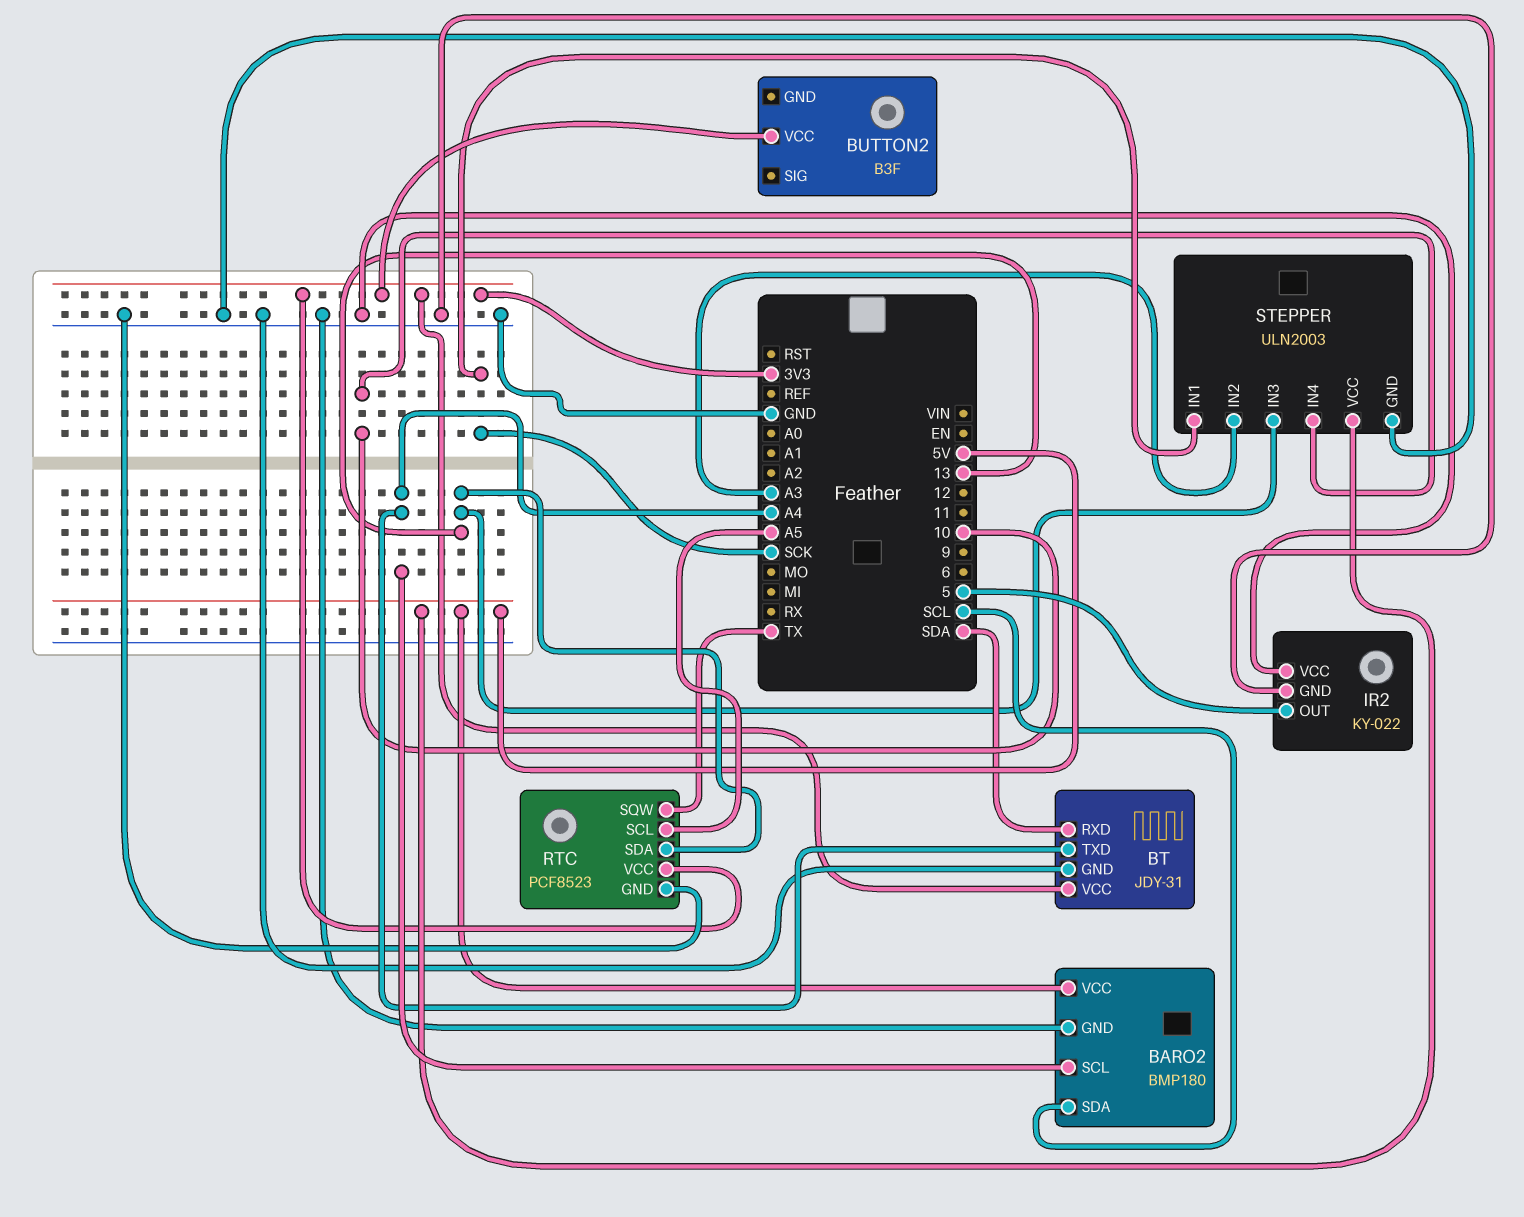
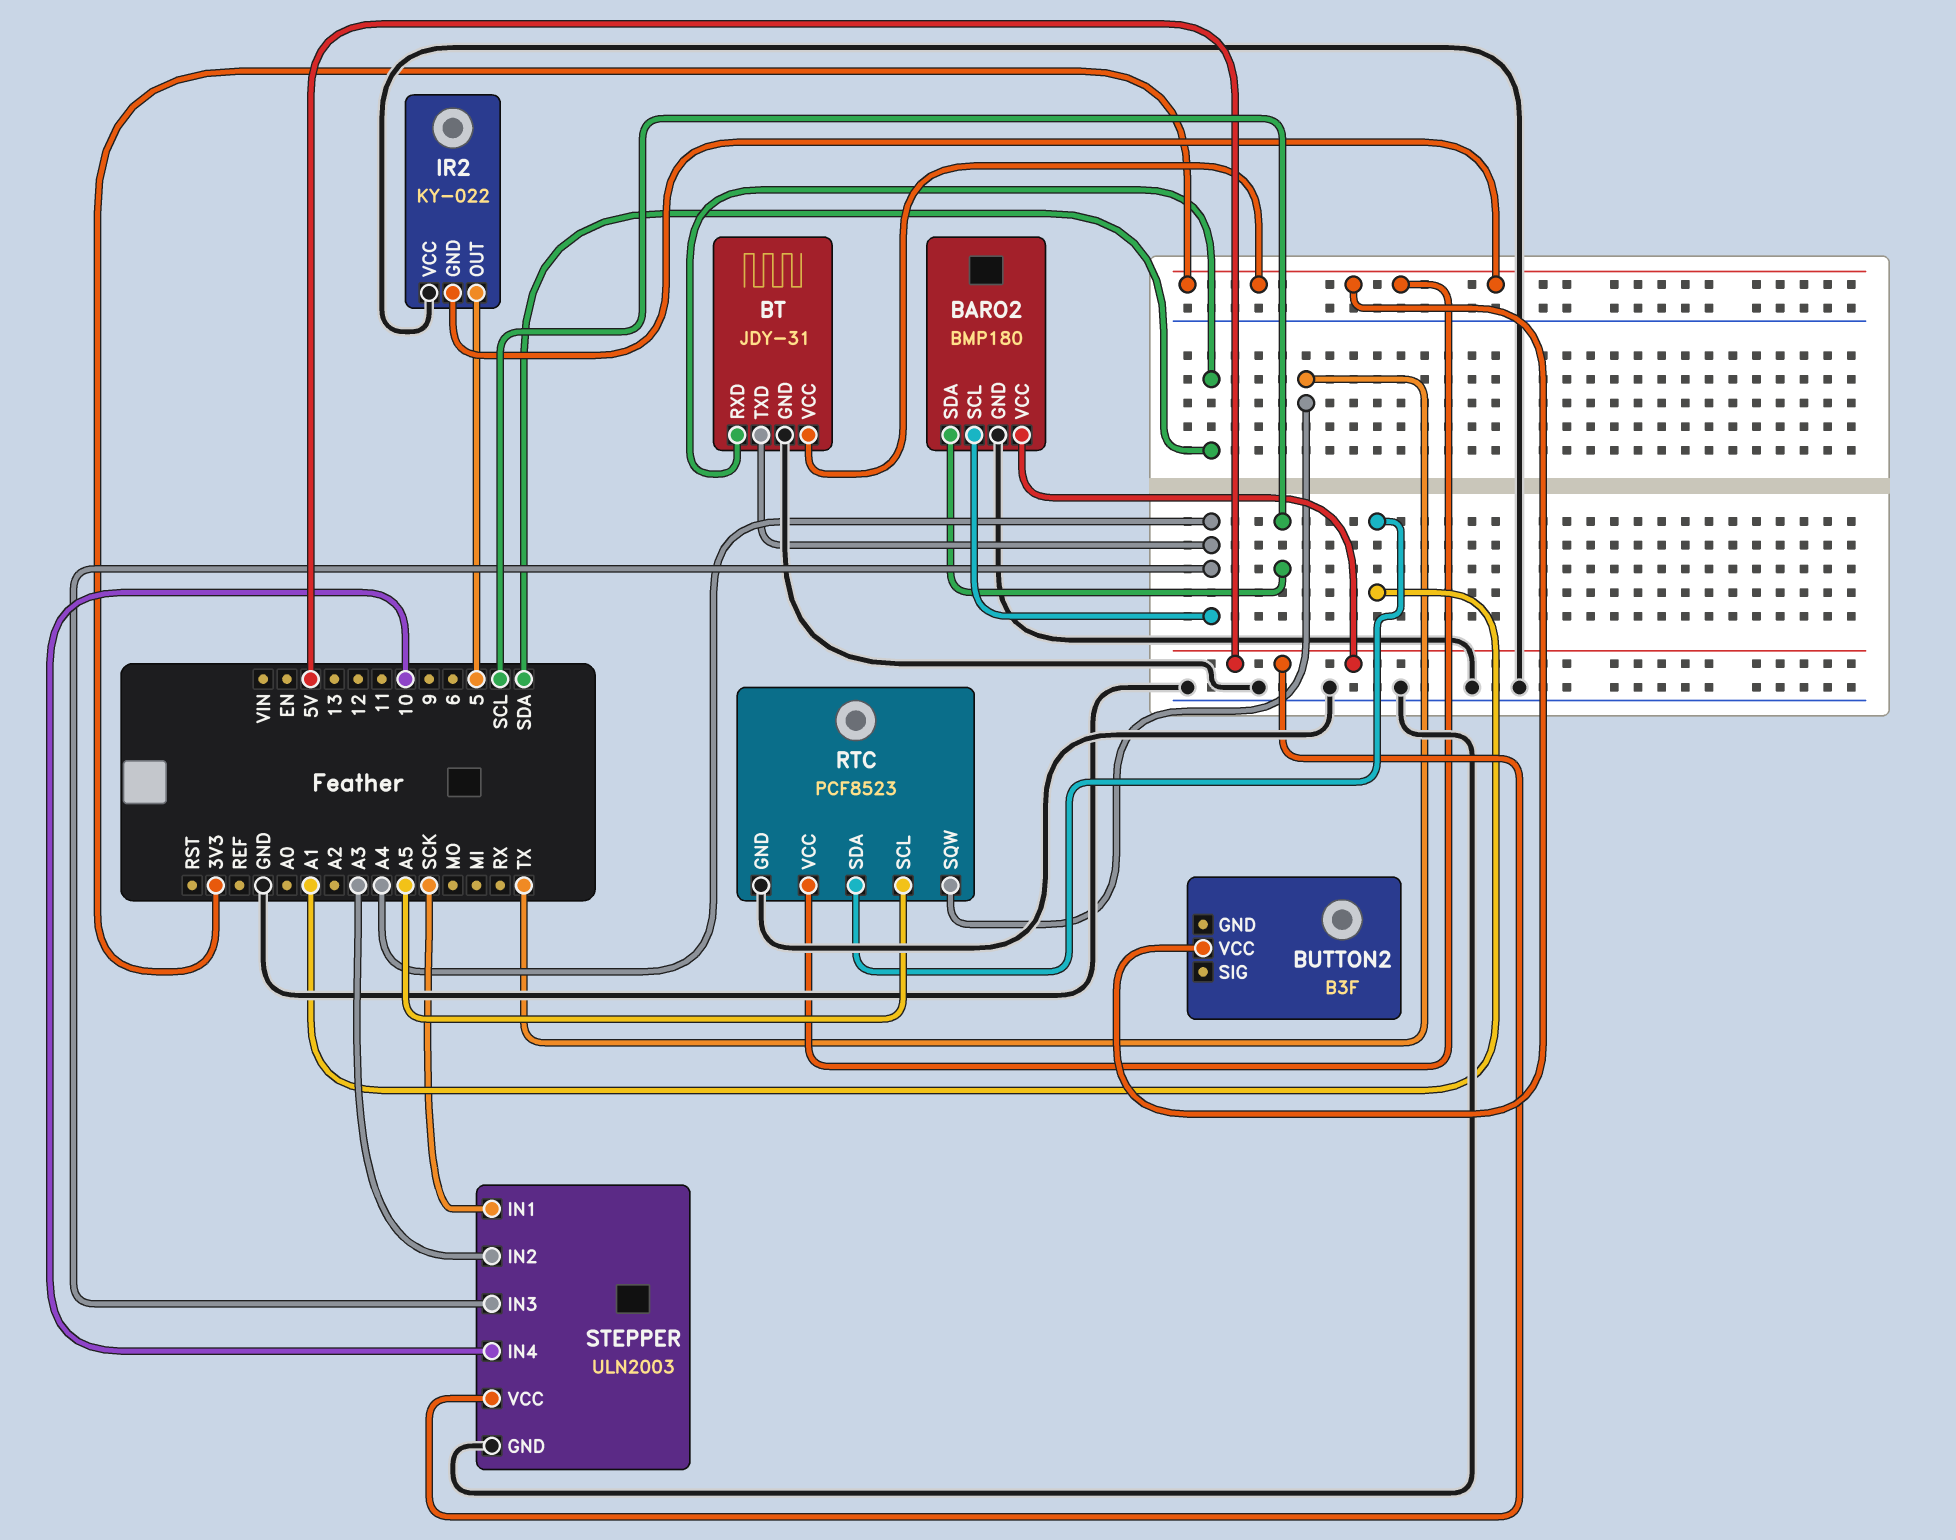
IR2 pin GND: GND -> 3V3
RTC pin SDA: 13 -> A1
STEPPER pin IN3: 13 -> A4

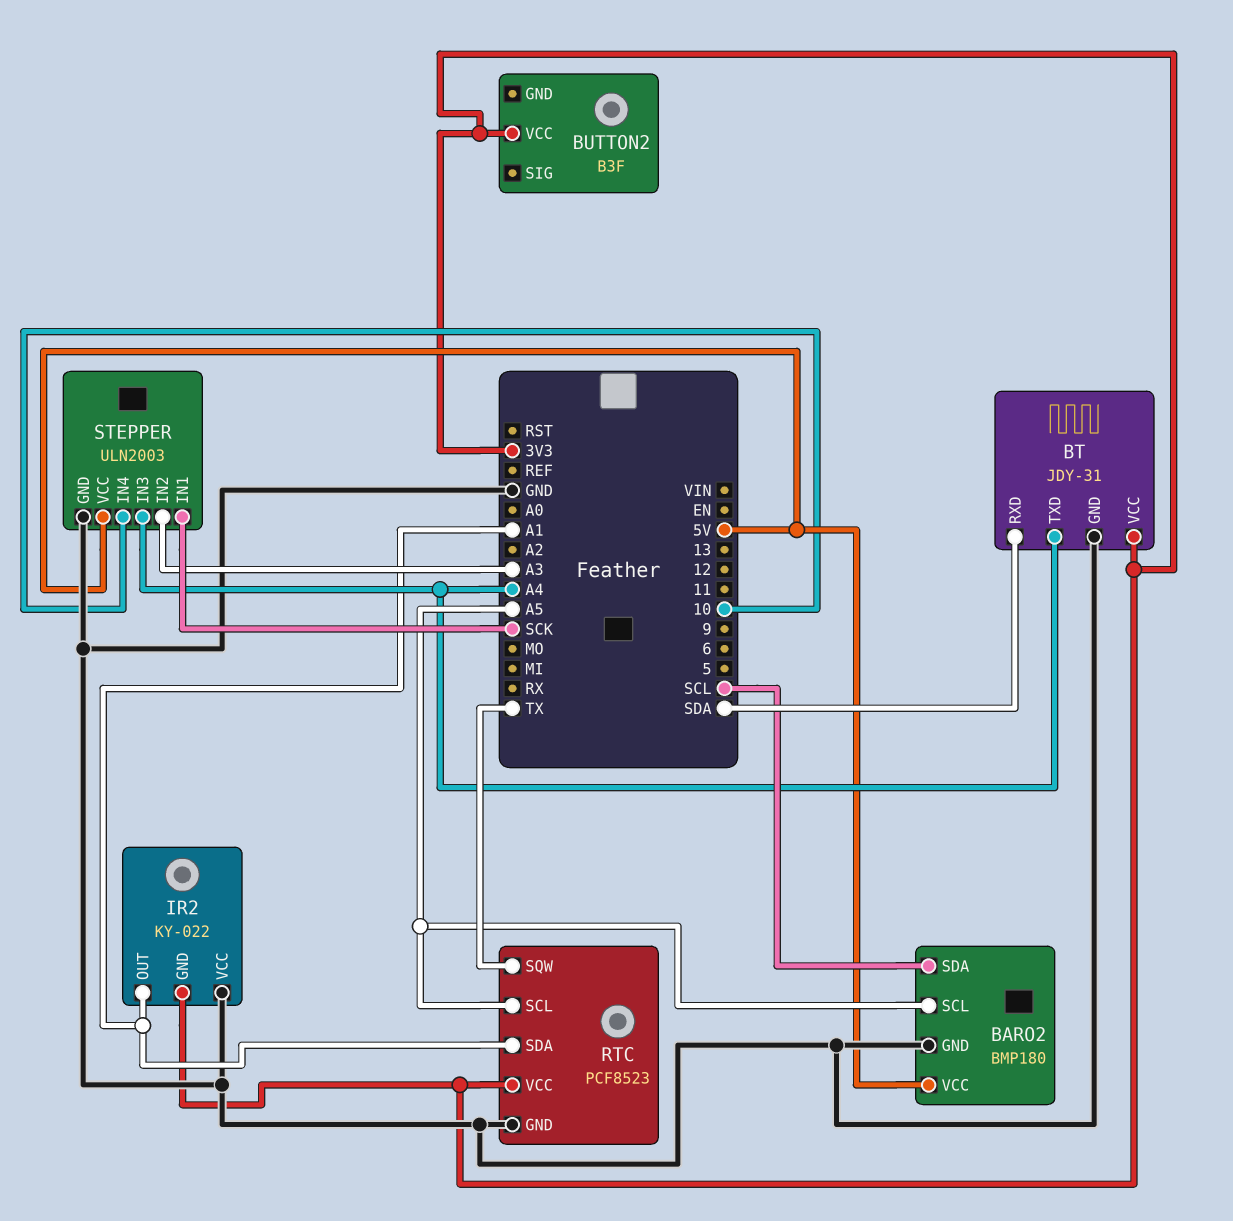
BARO2 pin SCL: A4 -> A5
IR2 pin OUT: 5 -> A1

